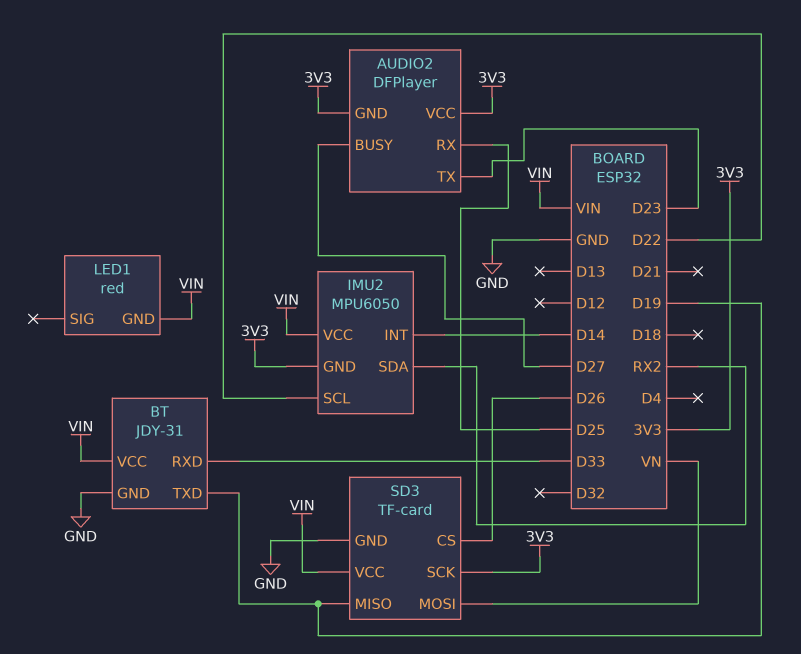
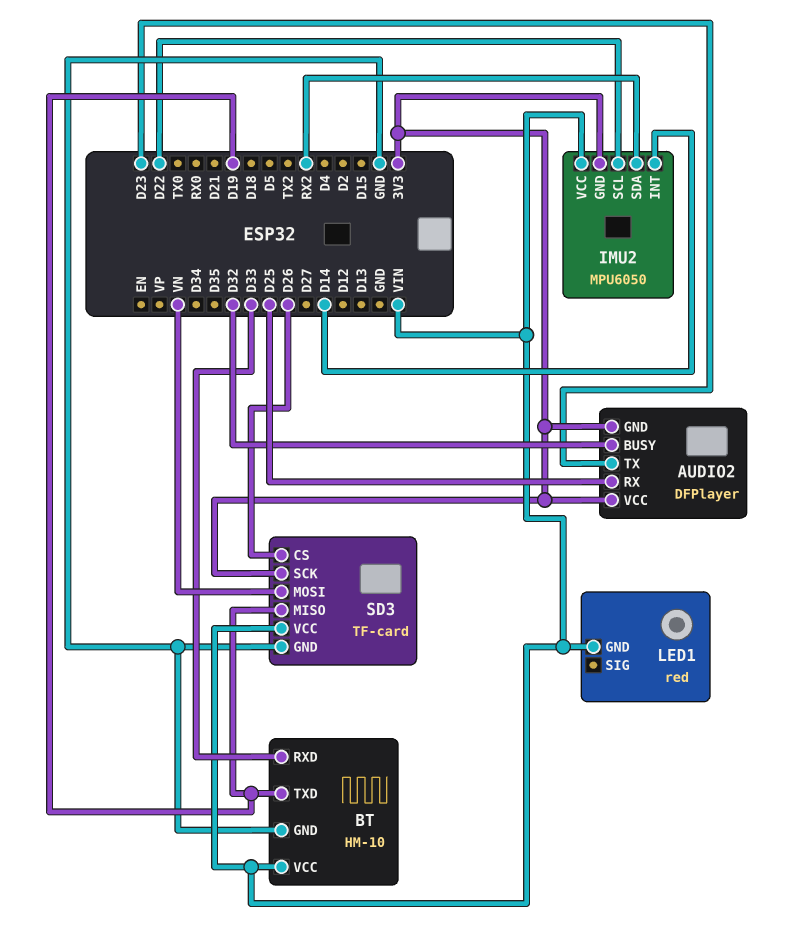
AUDIO2 pin BUSY: D27 -> D32
BT: JDY-31 -> HM-10

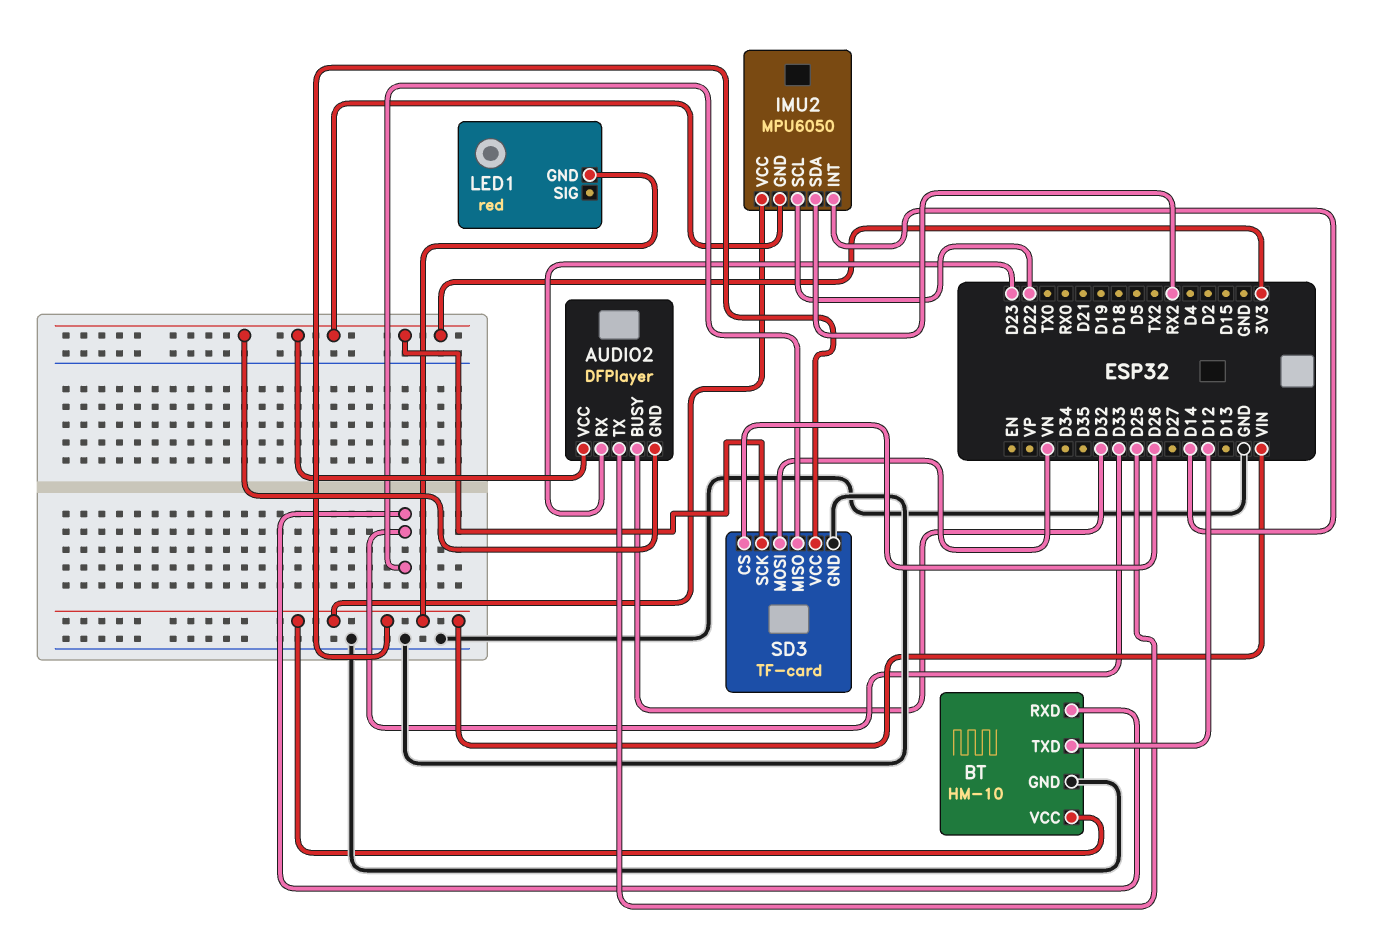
AUDIO2 pin RX: D25 -> D23
AUDIO2 pin TX: D23 -> D25
BT pin TXD: D19 -> D12
SD3 pin MISO: D19 -> D33

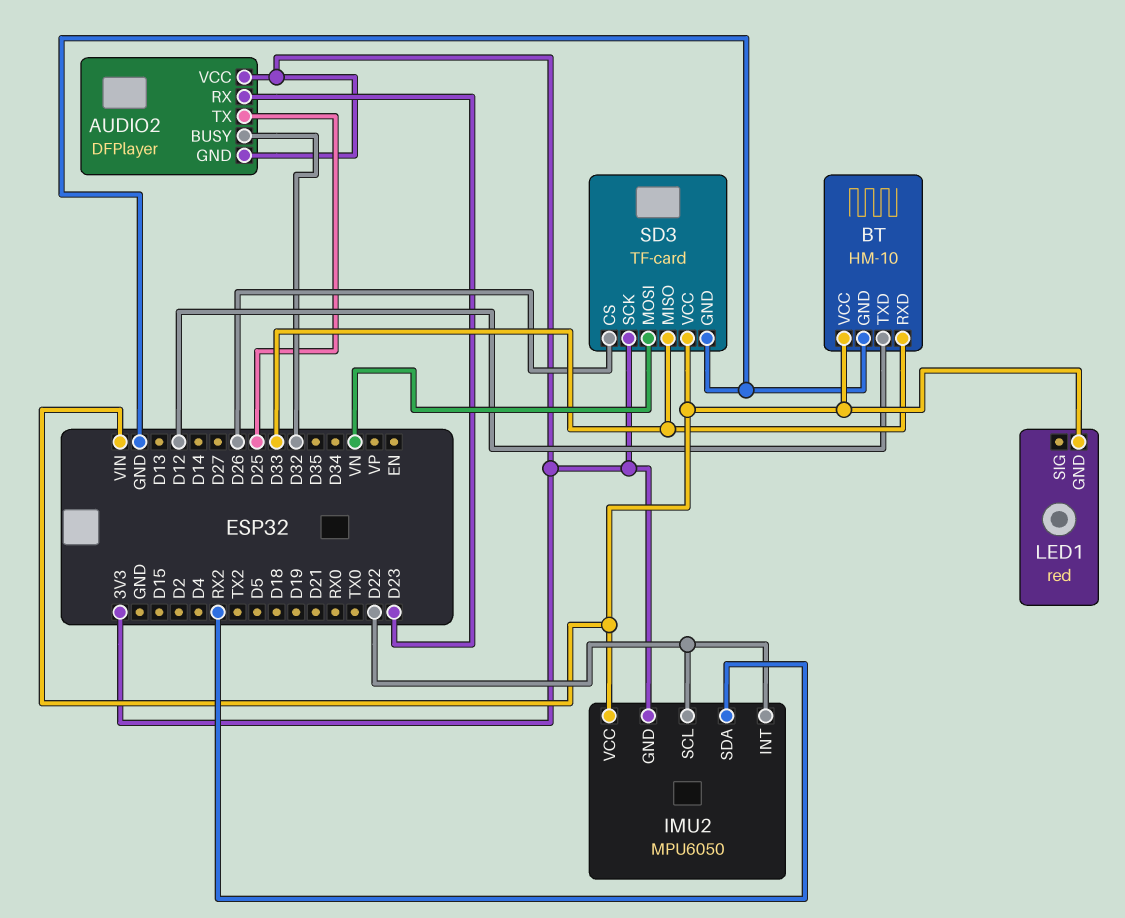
IMU2 pin INT: D14 -> D22

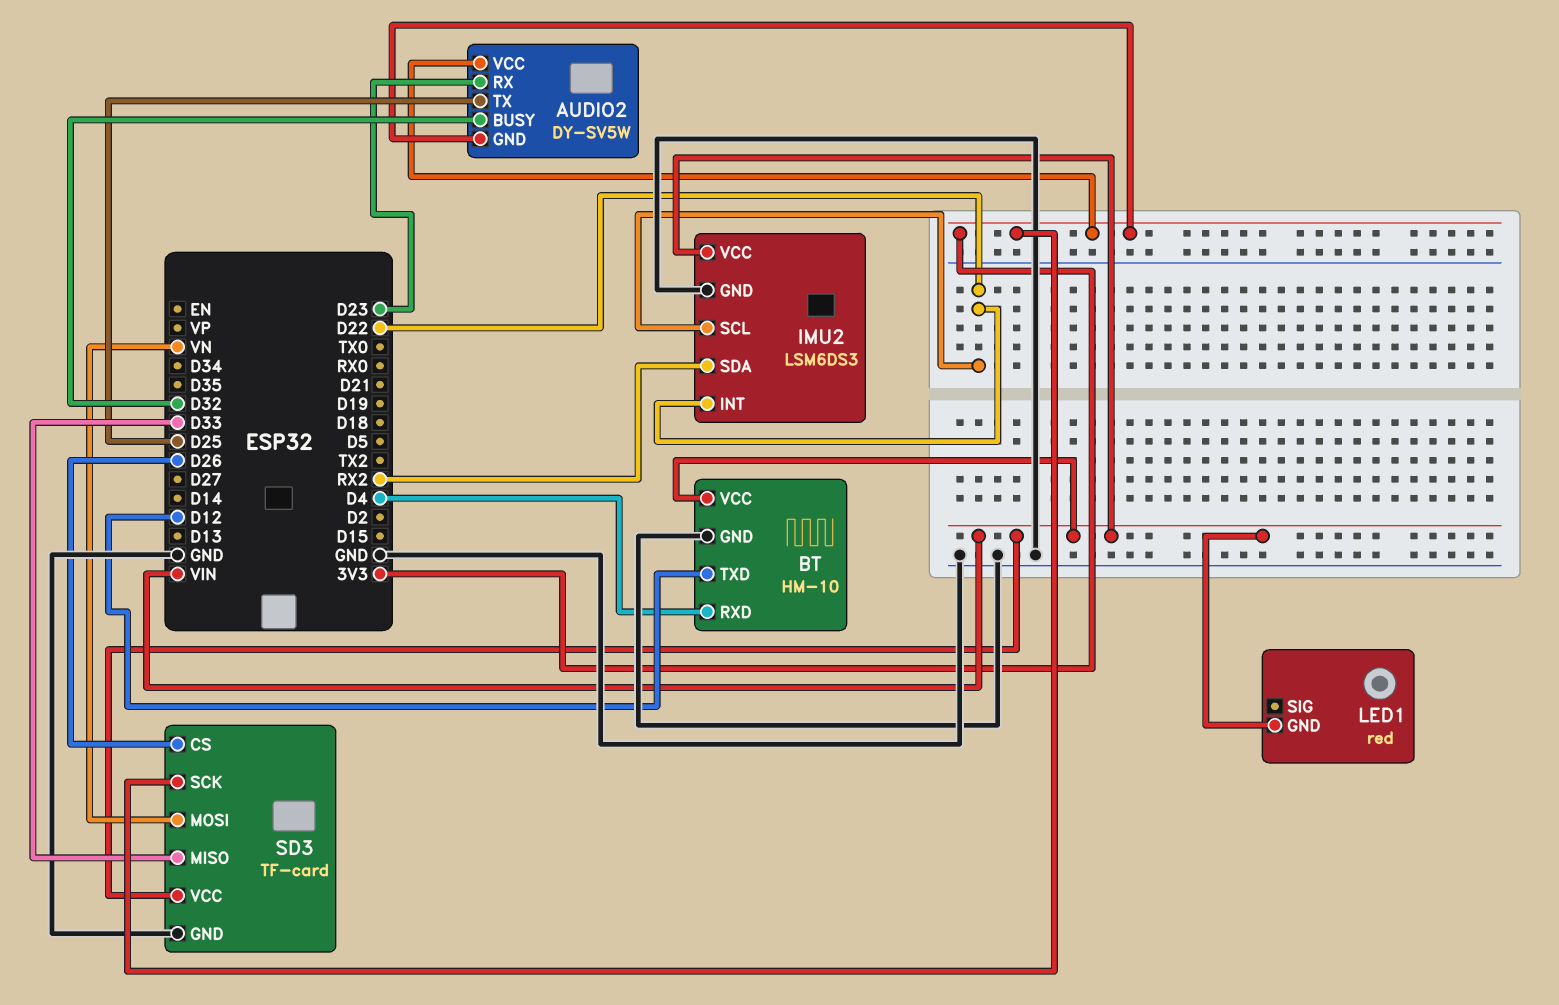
AUDIO2: DFPlayer -> DY-SV5W
BT pin RXD: D33 -> D4
IMU2: MPU6050 -> LSM6DS3
IMU2 pin GND: 3V3 -> GND

